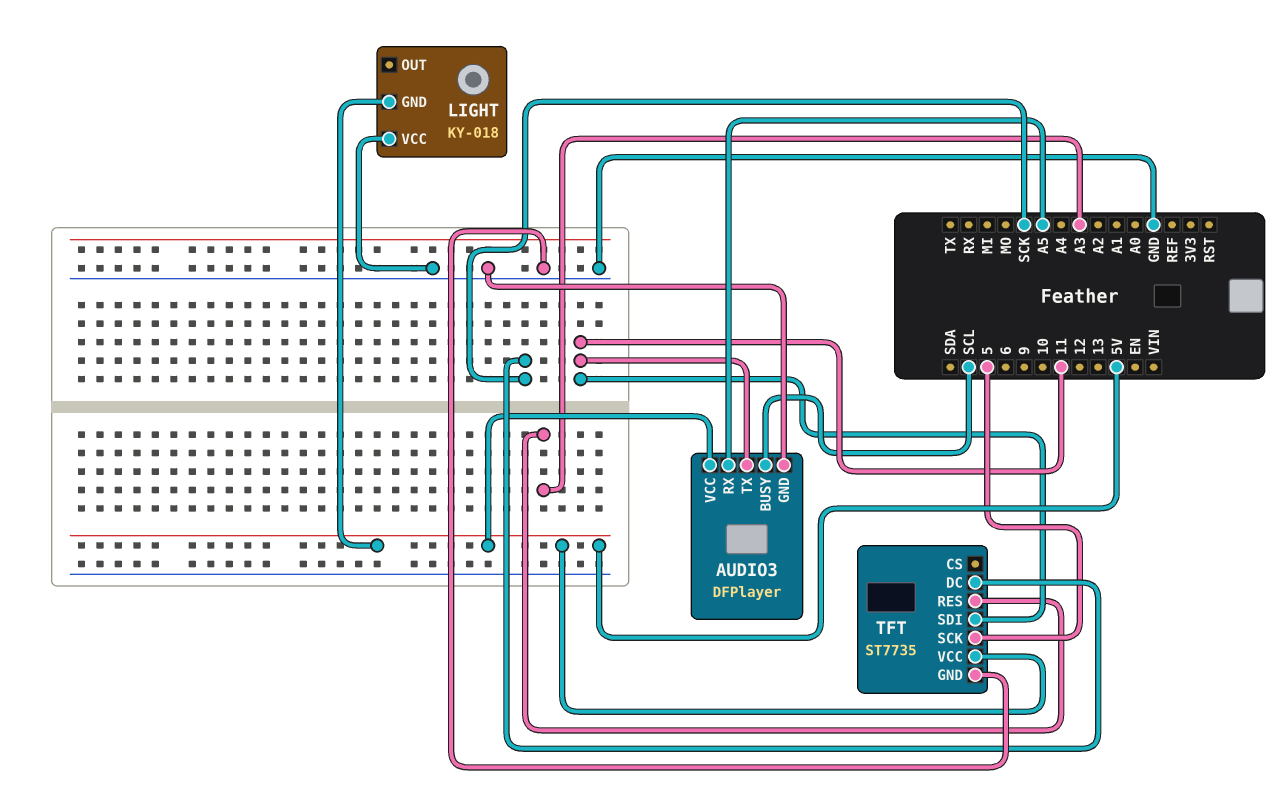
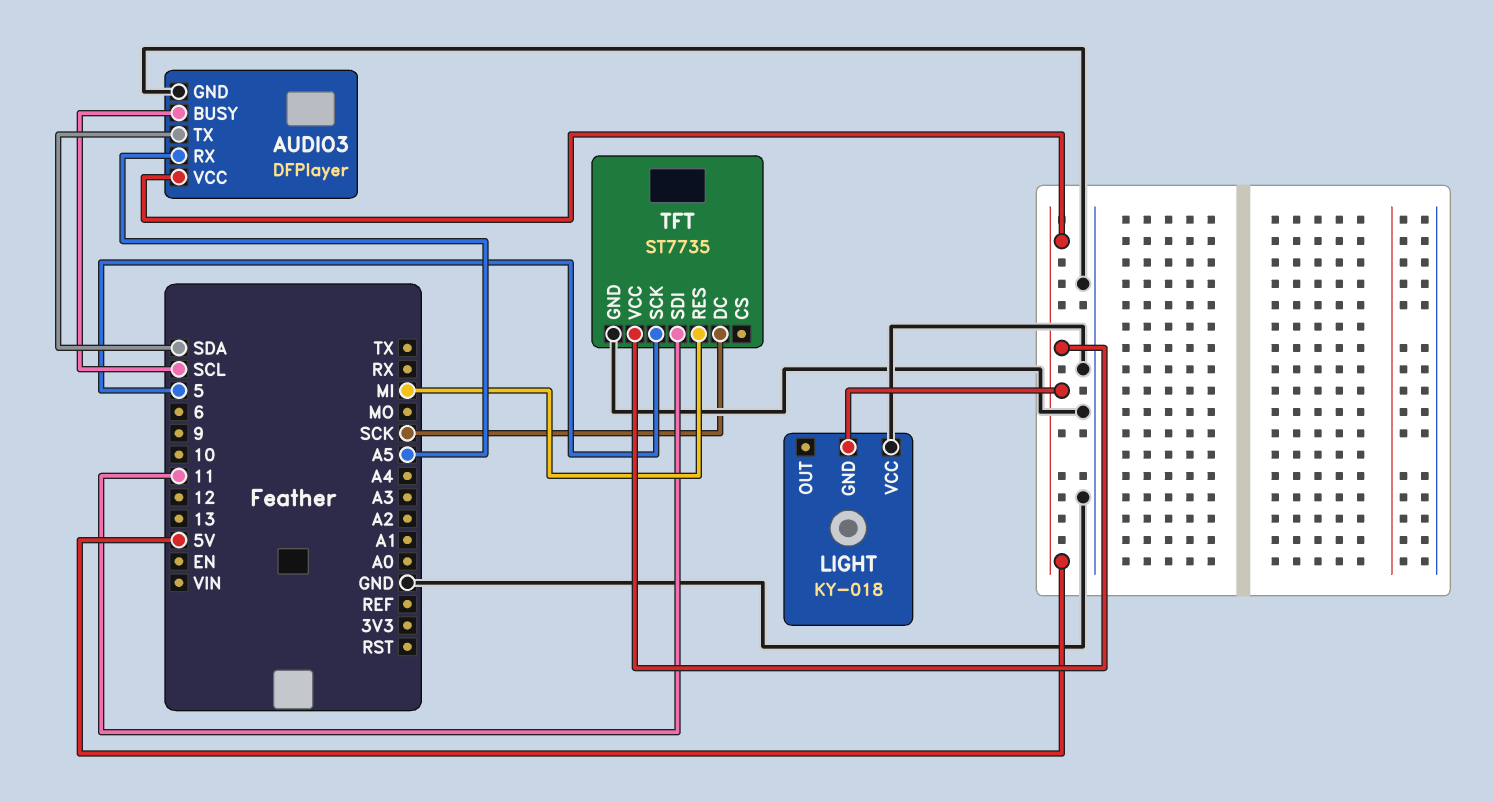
AUDIO3 pin TX: 11 -> SDA
TFT pin RES: A3 -> MI

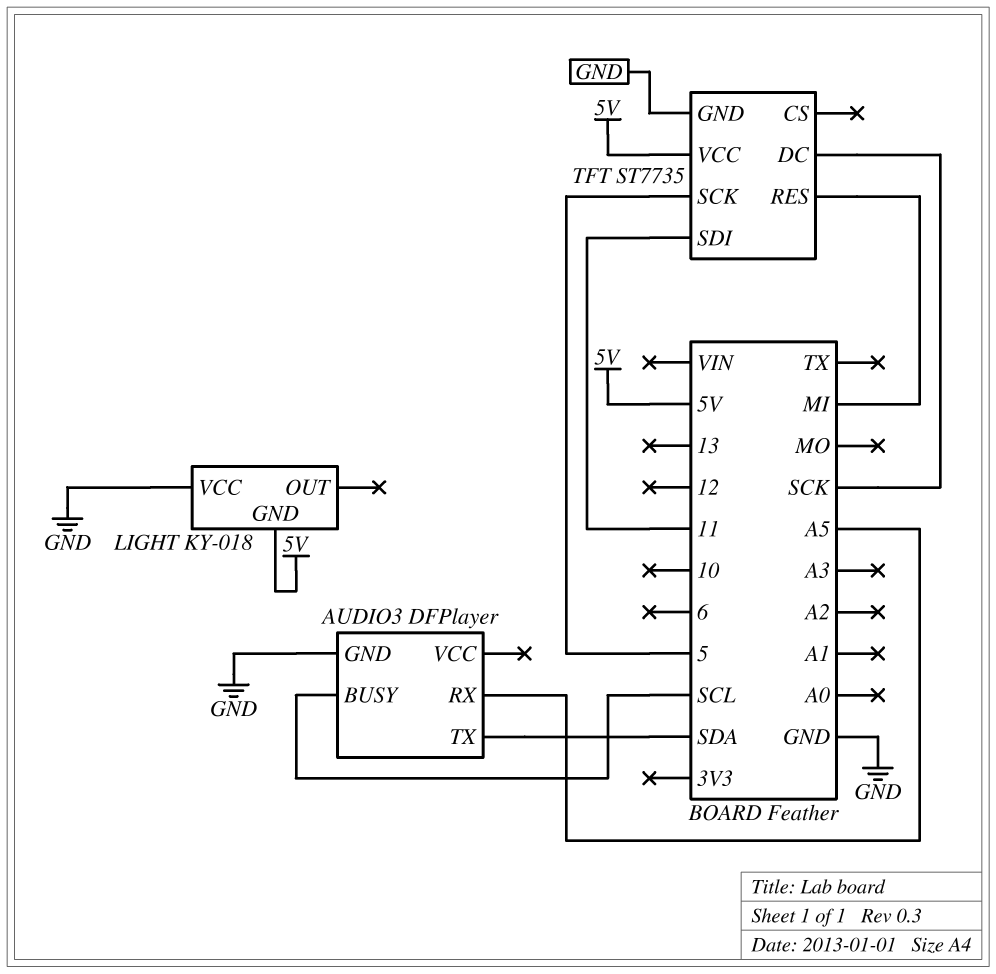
AUDIO3 pin VCC: 5V -> none

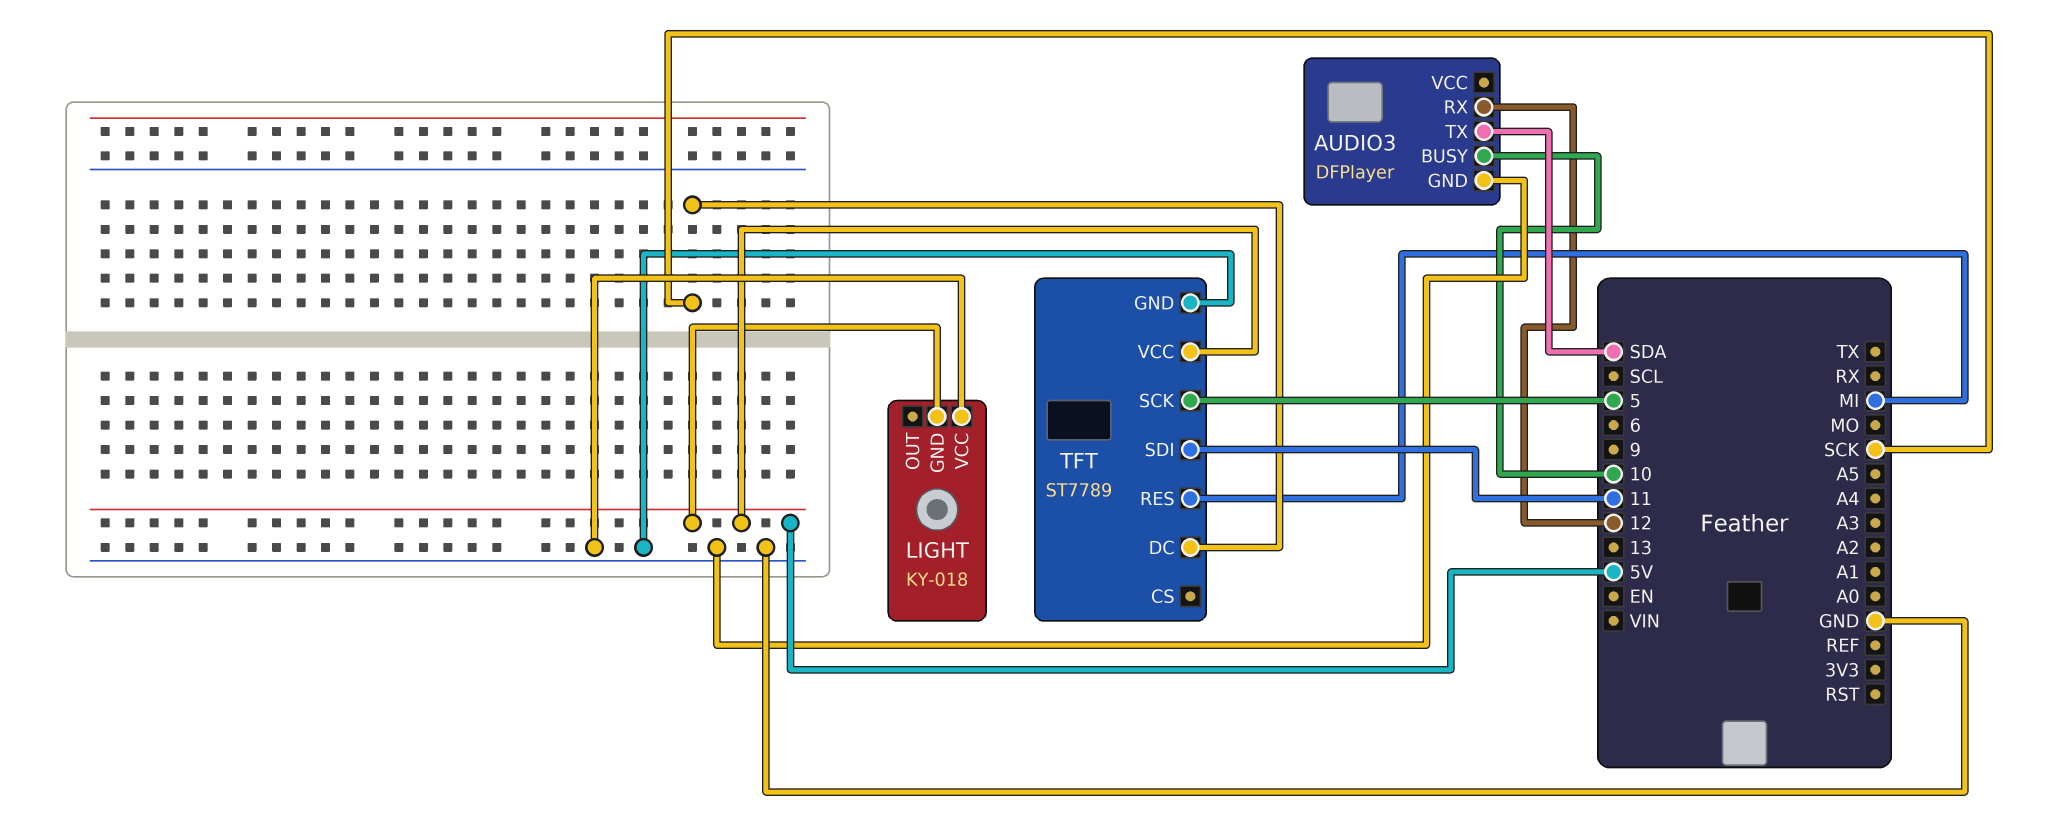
AUDIO3 pin BUSY: SCL -> 10
AUDIO3 pin RX: A5 -> 12
TFT: ST7735 -> ST7789

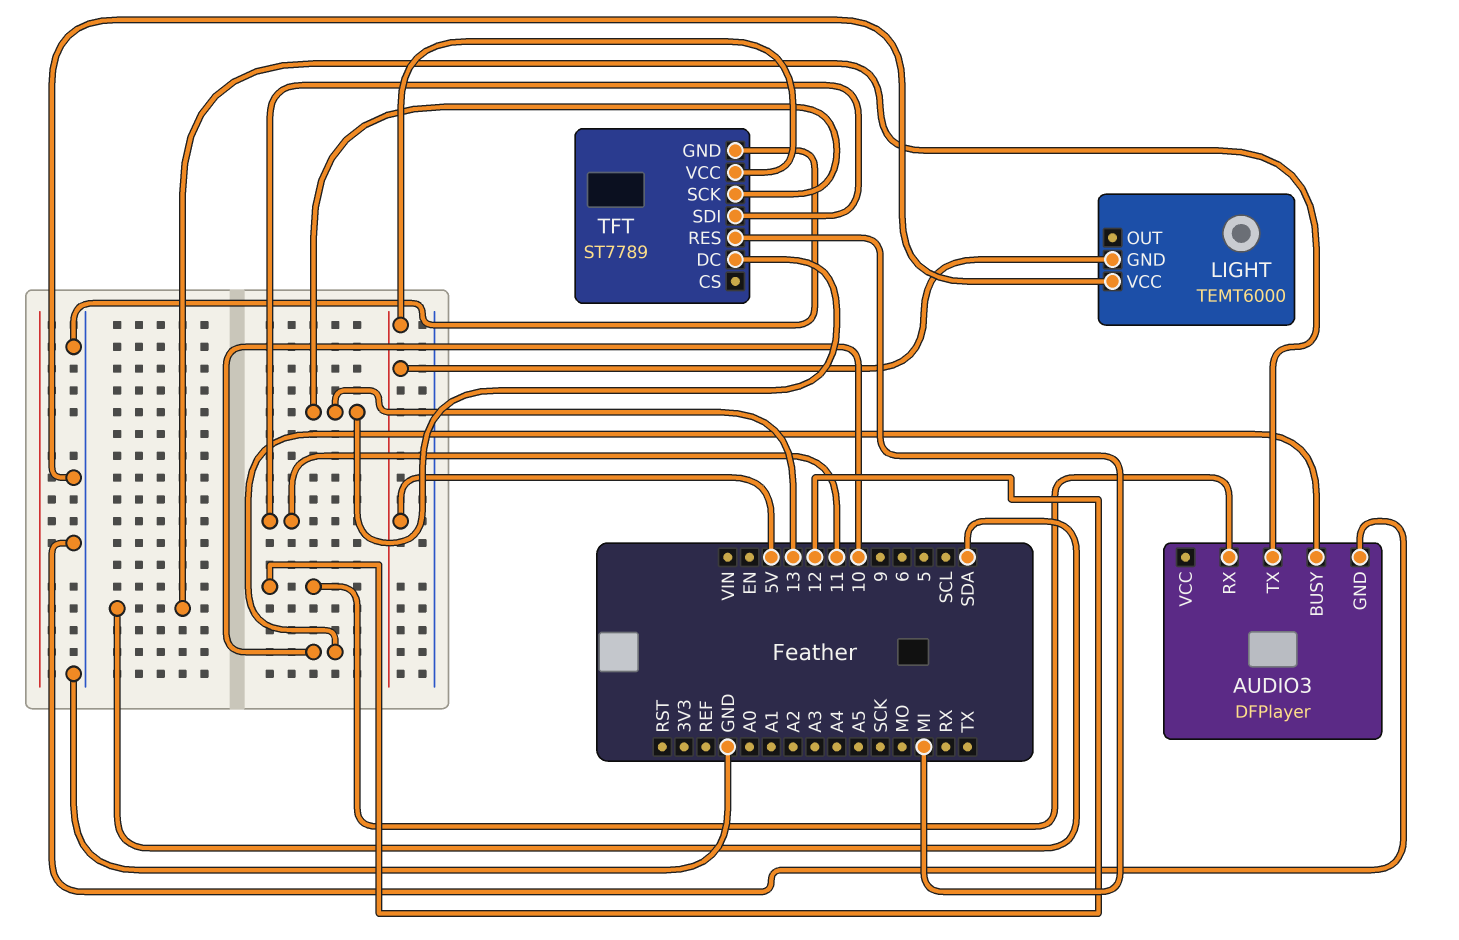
LIGHT: KY-018 -> TEMT6000
TFT pin DC: SCK -> 13
TFT pin SCK: 5 -> 13

